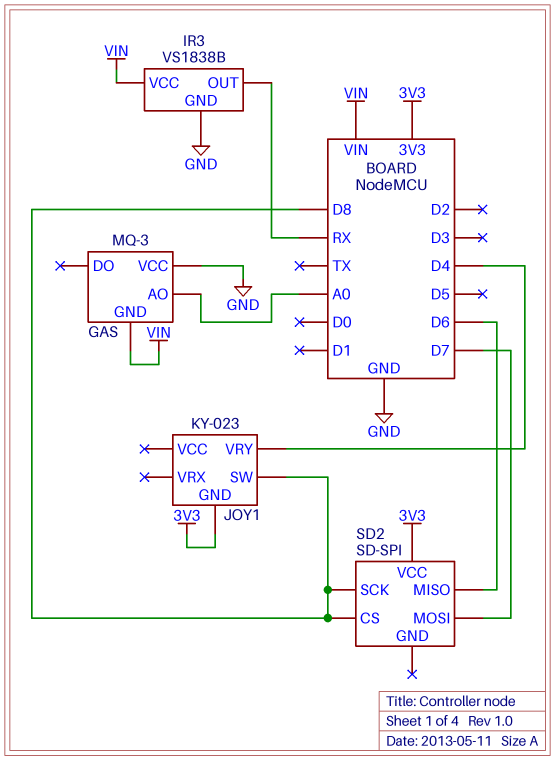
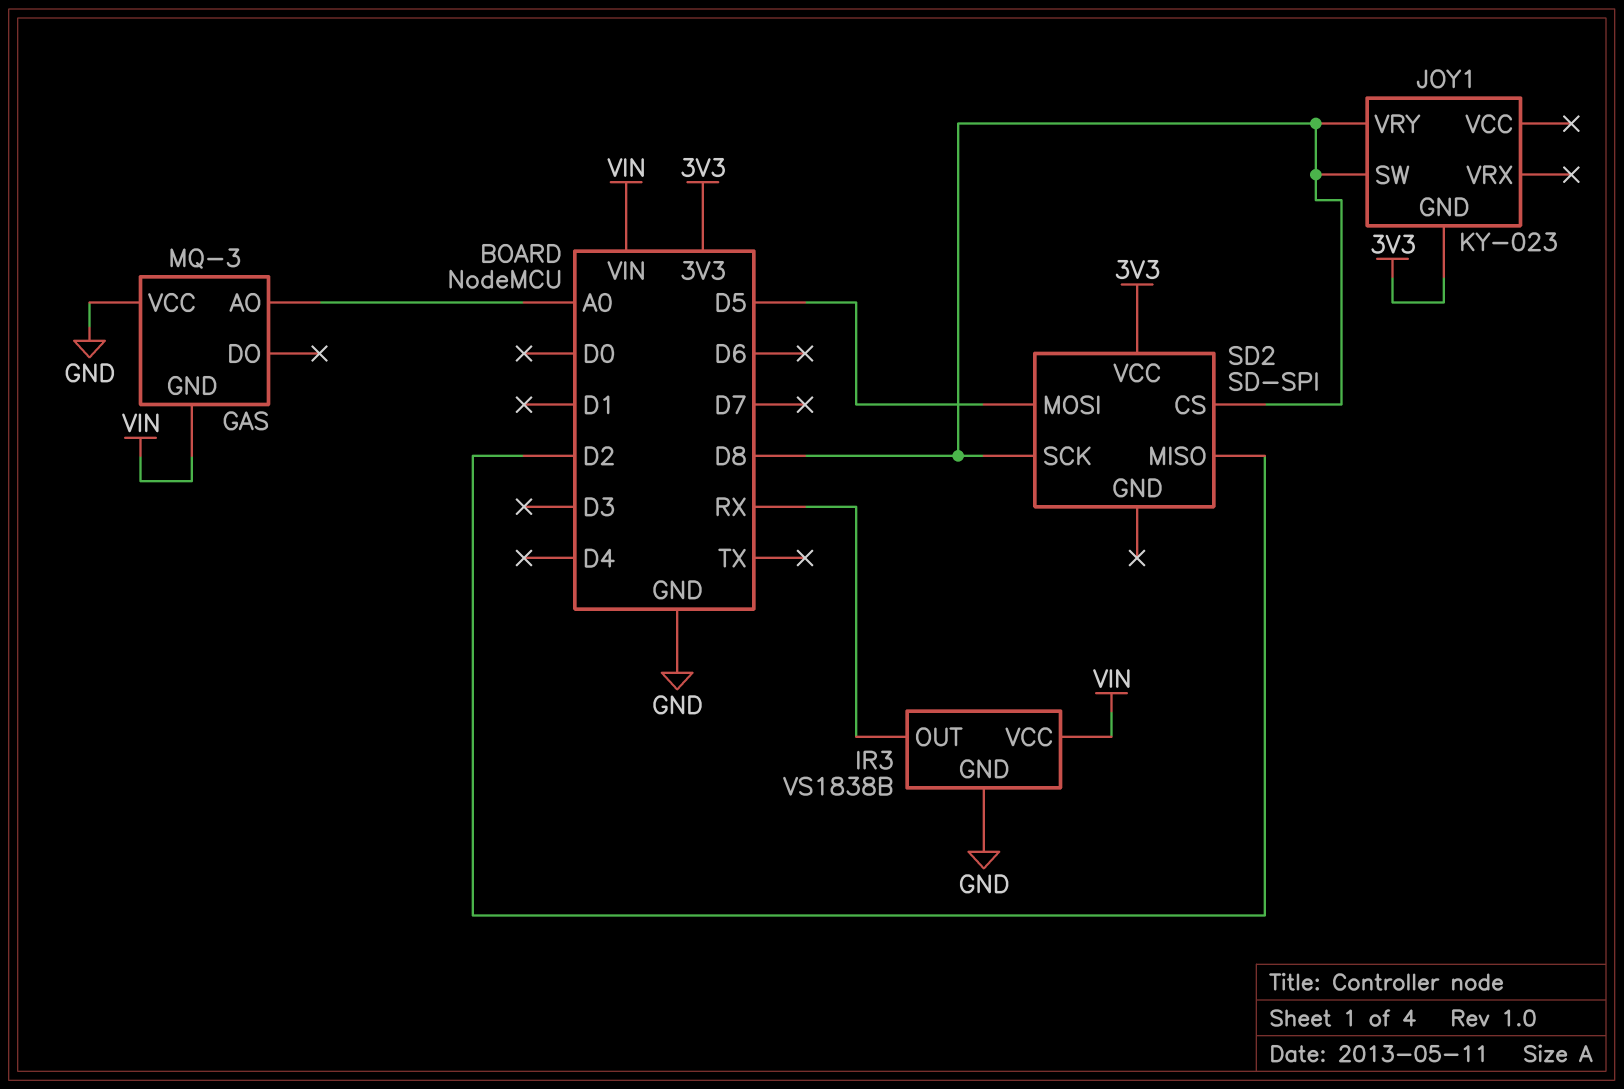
JOY1 pin VRY: D4 -> D8
SD2 pin MISO: D6 -> D2
SD2 pin MOSI: D7 -> D5

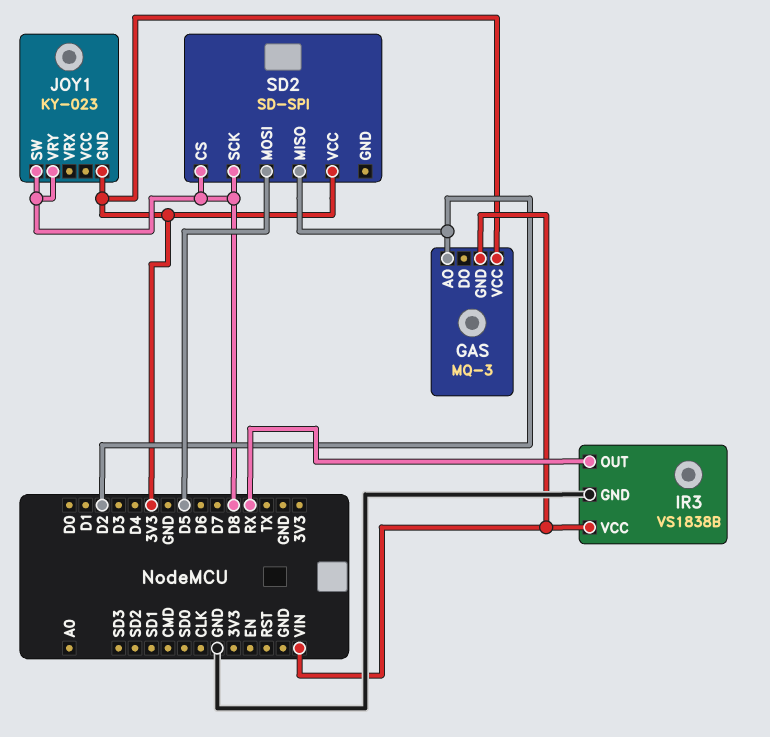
GAS pin AO: A0 -> D2
GAS pin VCC: GND -> 3V3

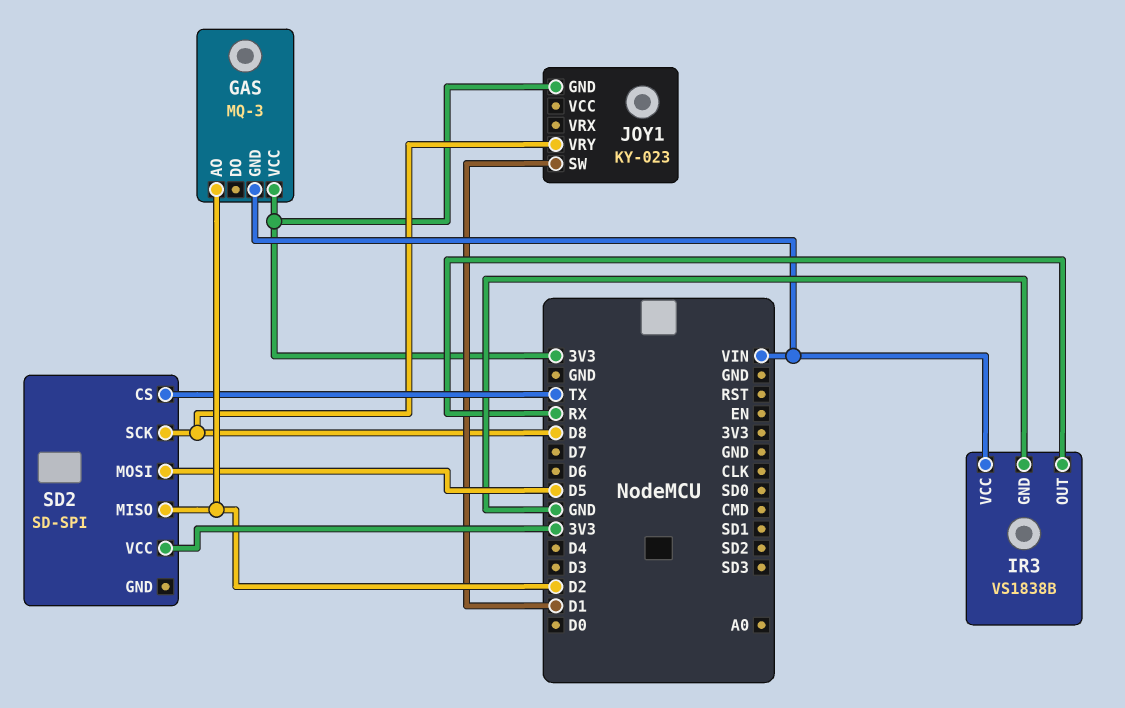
JOY1 pin SW: D8 -> D1
SD2 pin CS: D8 -> TX

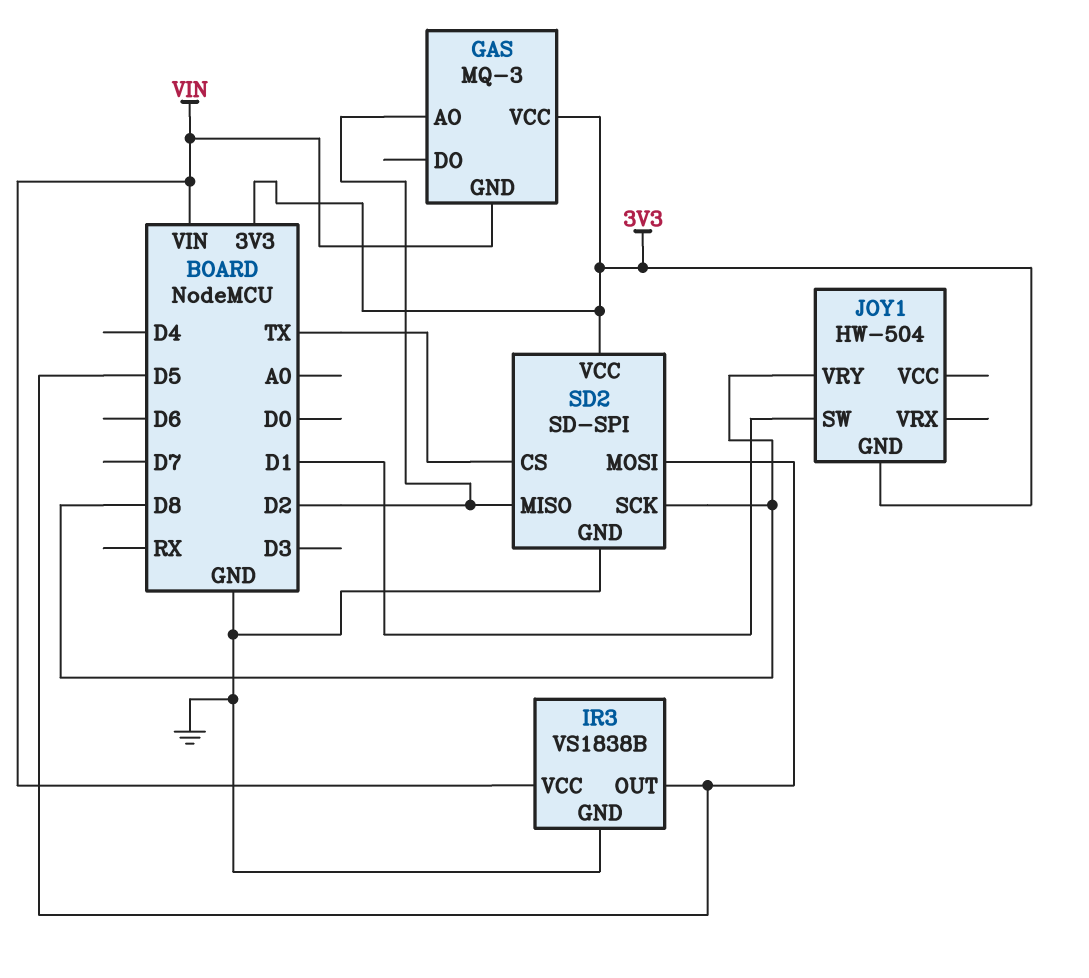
IR3 pin OUT: RX -> D5
JOY1: KY-023 -> HW-504
SD2 pin GND: none -> GND

